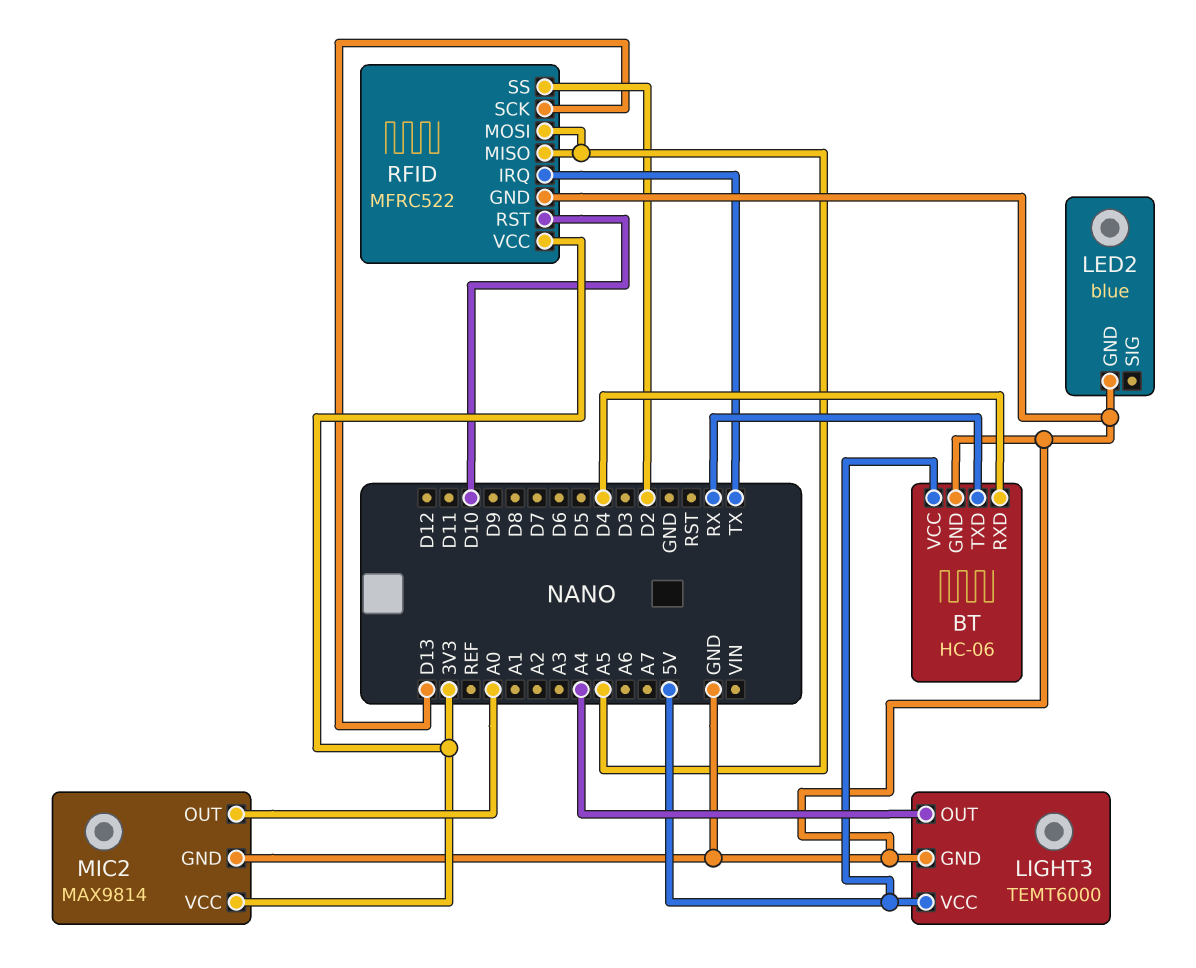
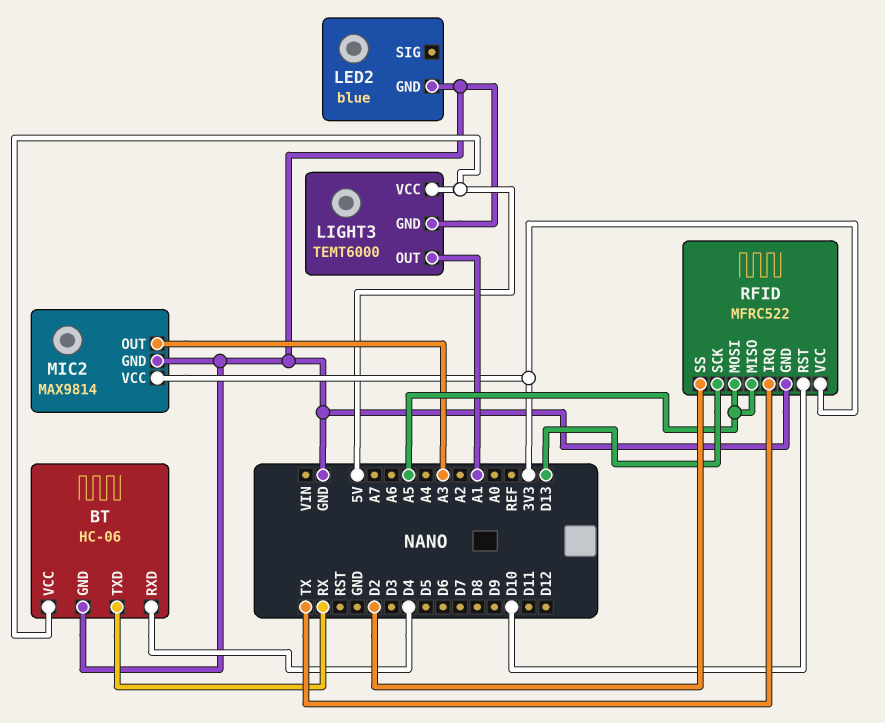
LIGHT3 pin OUT: A4 -> A1
MIC2 pin OUT: A0 -> A3

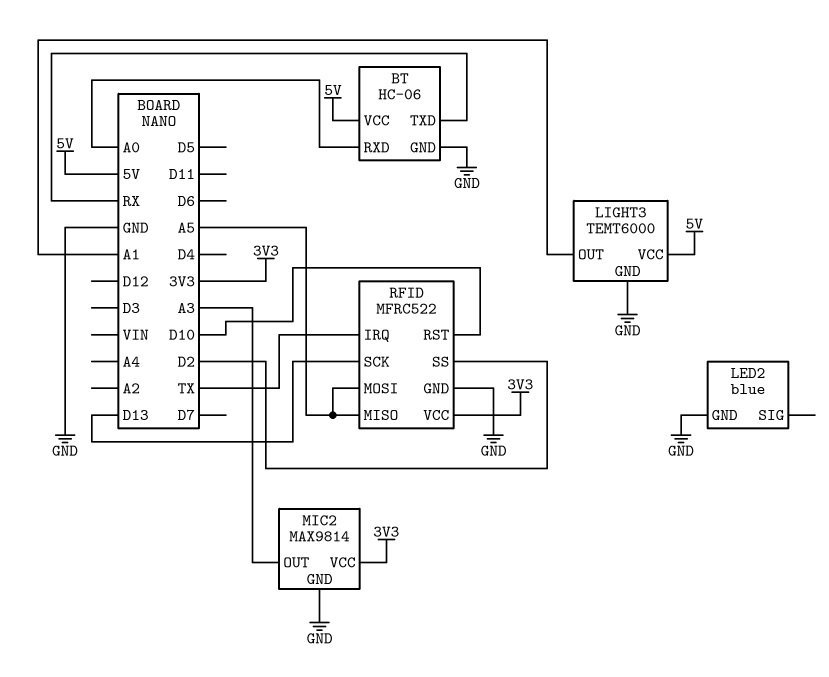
BT pin RXD: D4 -> A0

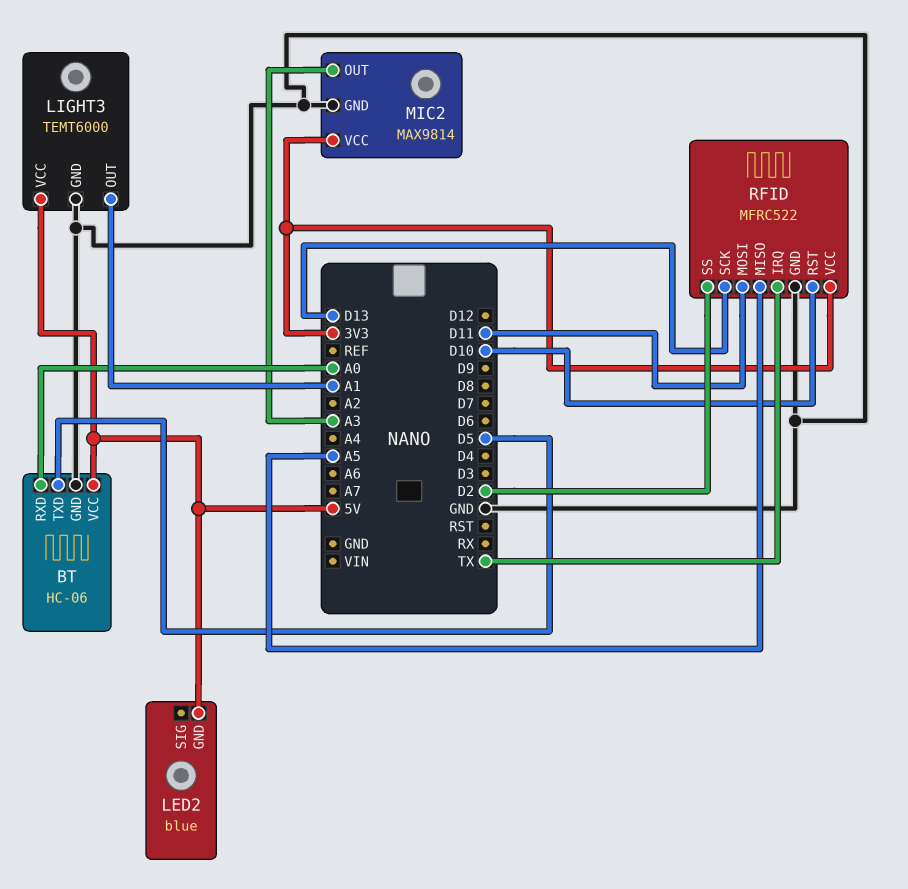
BT pin TXD: RX -> D5
LED2 pin GND: GND -> 5V
RFID pin MOSI: A5 -> D11

